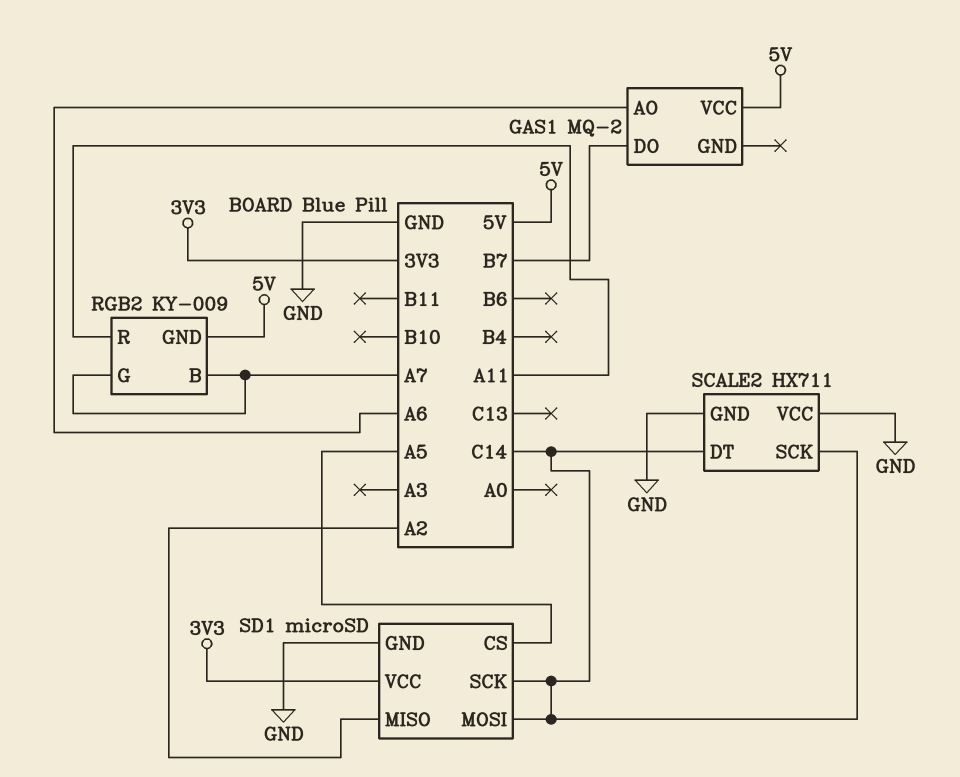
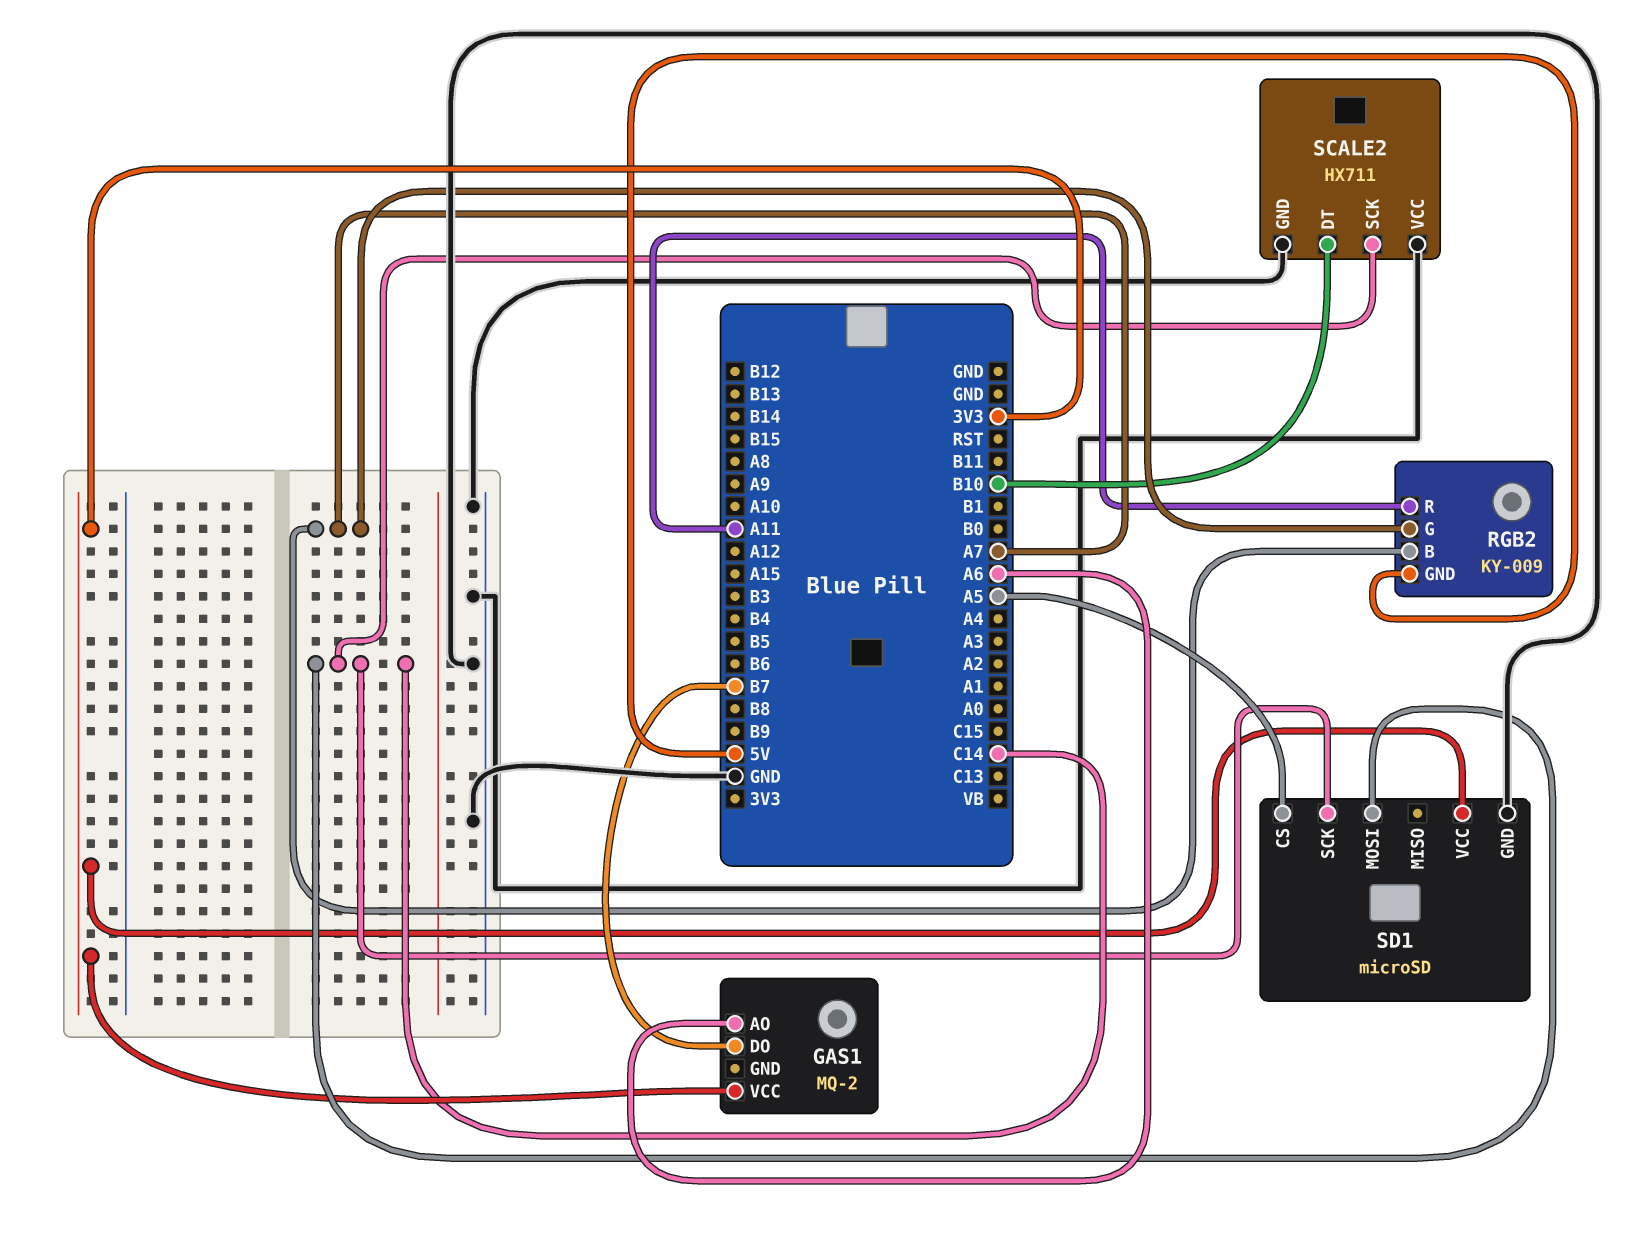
GAS1 pin VCC: 5V -> 3V3
SCALE2 pin DT: C14 -> B10
SD1 pin MISO: A2 -> none

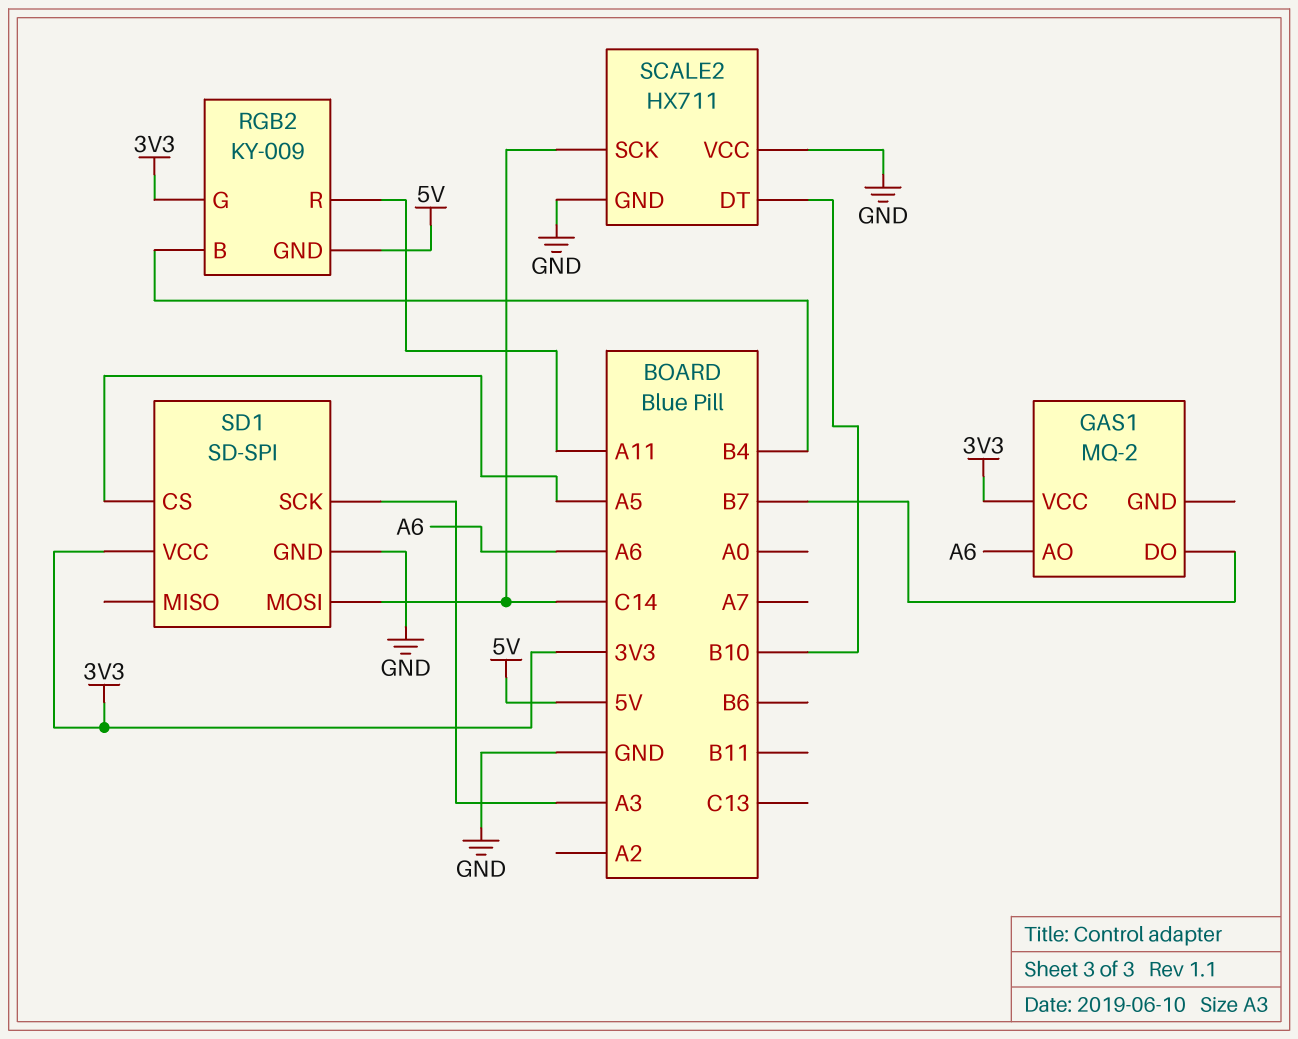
RGB2 pin B: A7 -> B4
RGB2 pin G: A7 -> 3V3
SD1: microSD -> SD-SPI
SD1 pin SCK: C14 -> A3

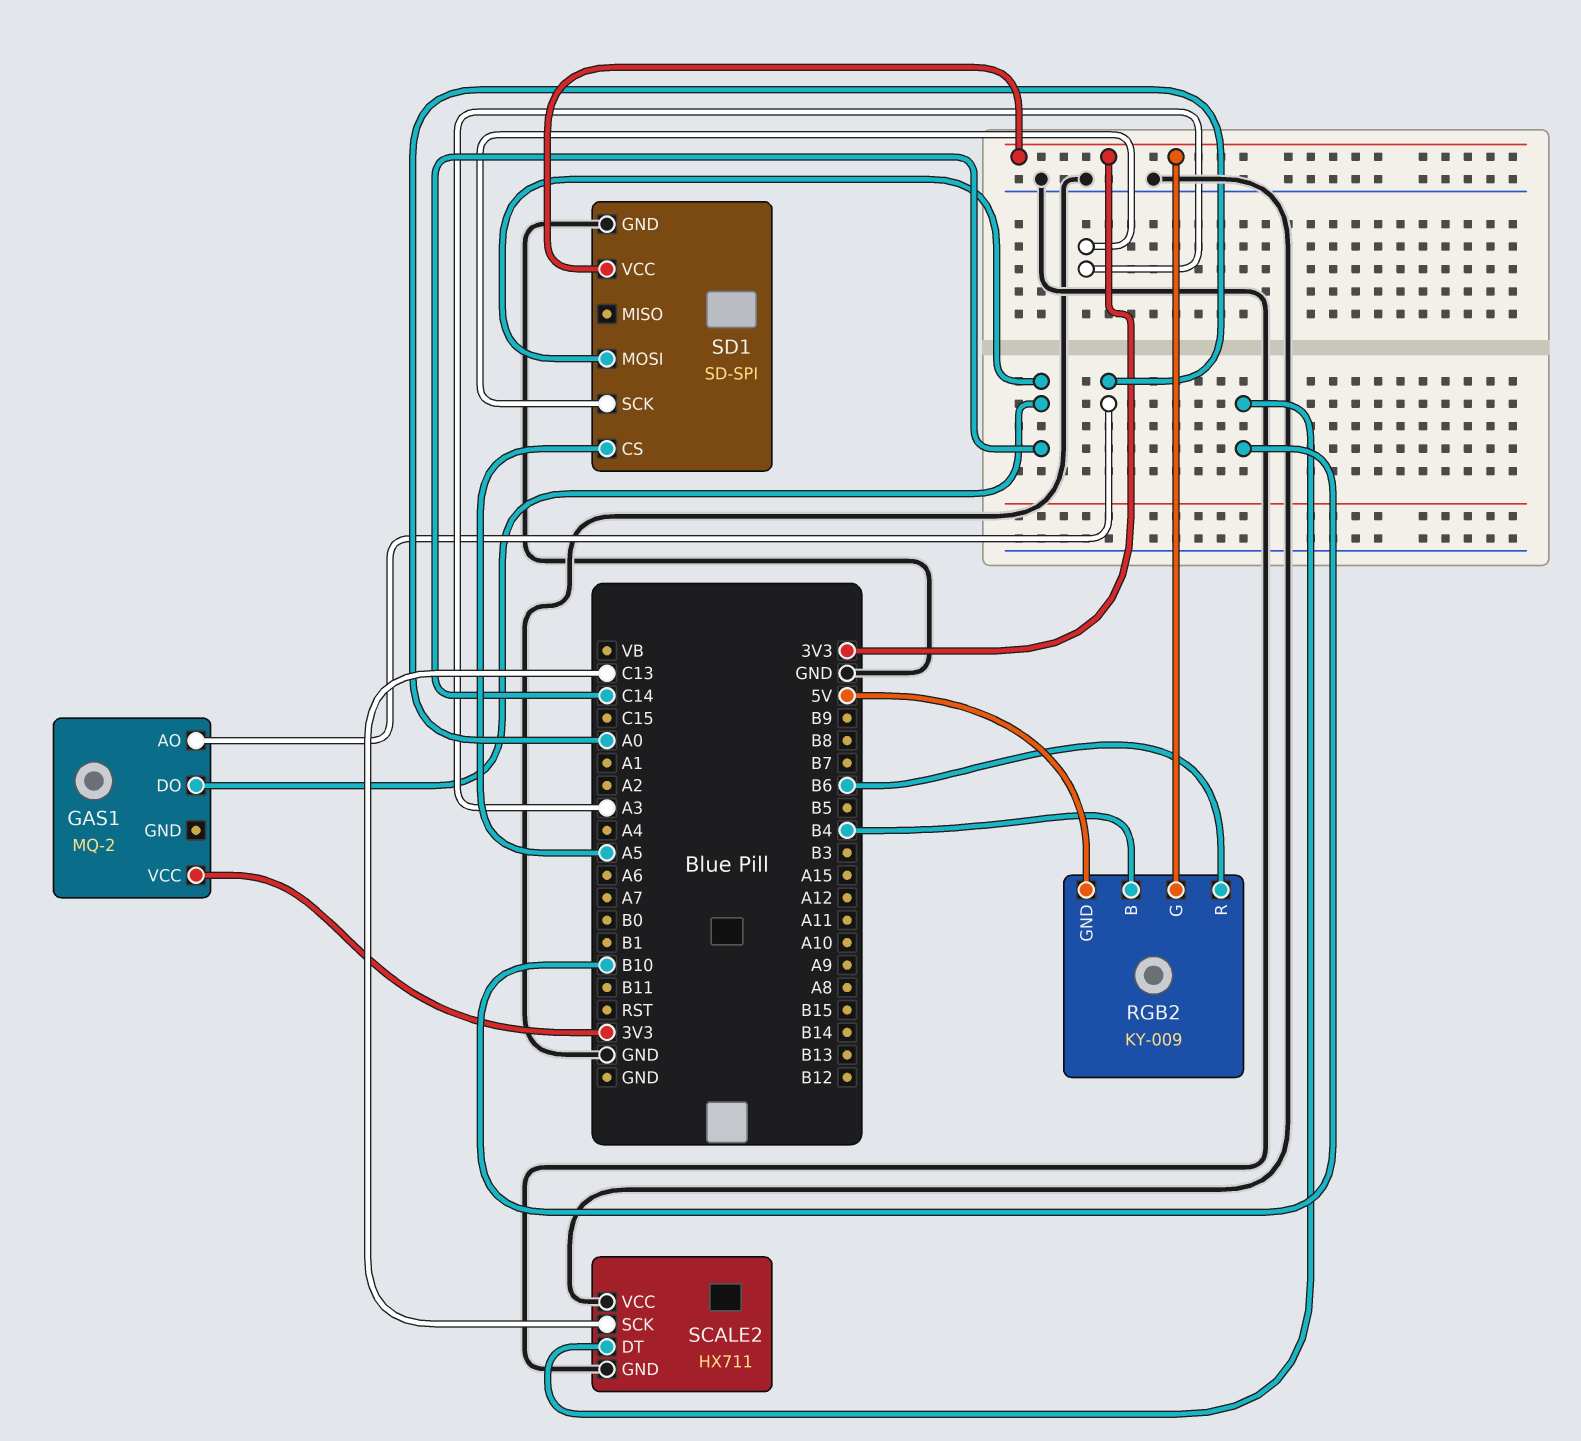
GAS1 pin AO: A6 -> A0
GAS1 pin DO: B7 -> C14
RGB2 pin R: A11 -> B6
SCALE2 pin SCK: C14 -> C13

